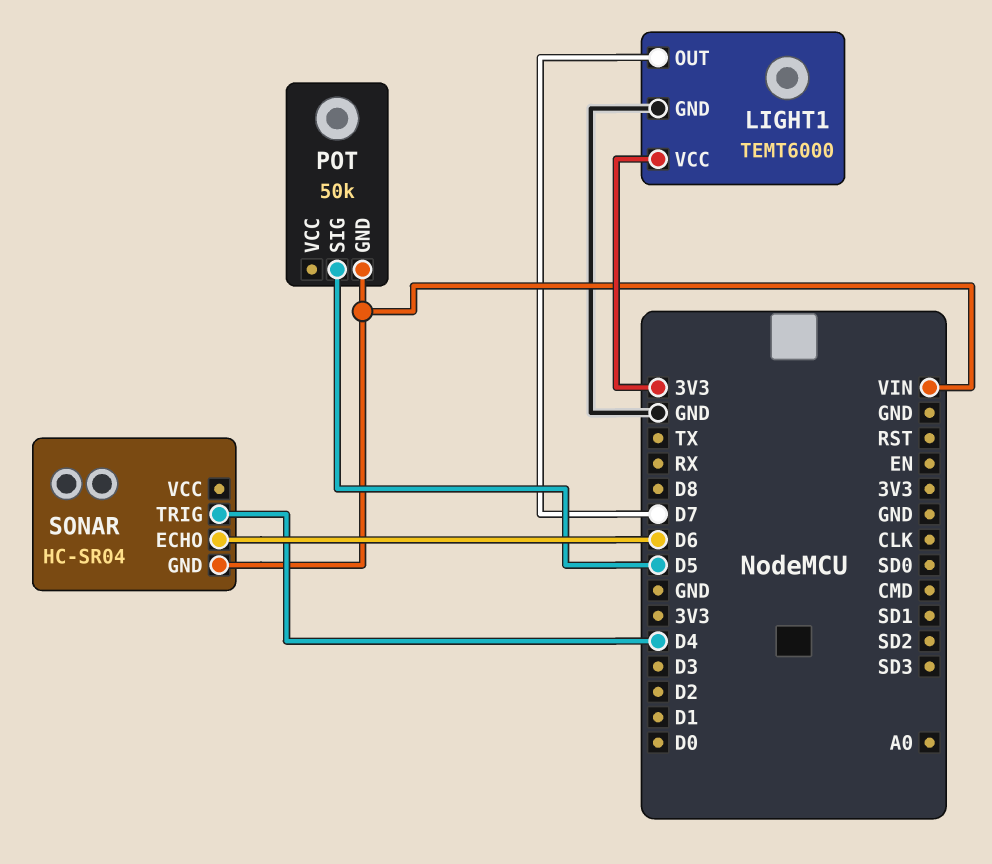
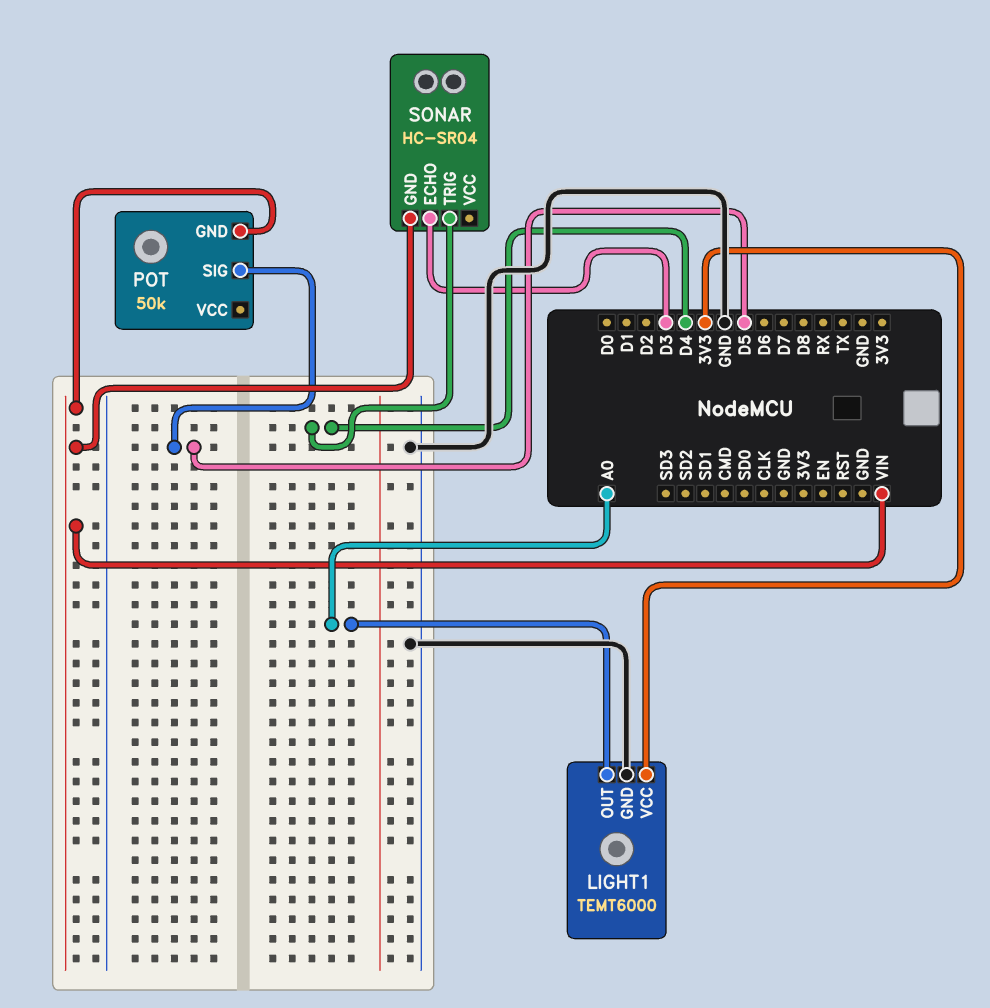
LIGHT1 pin OUT: D7 -> A0
SONAR pin ECHO: D6 -> D3

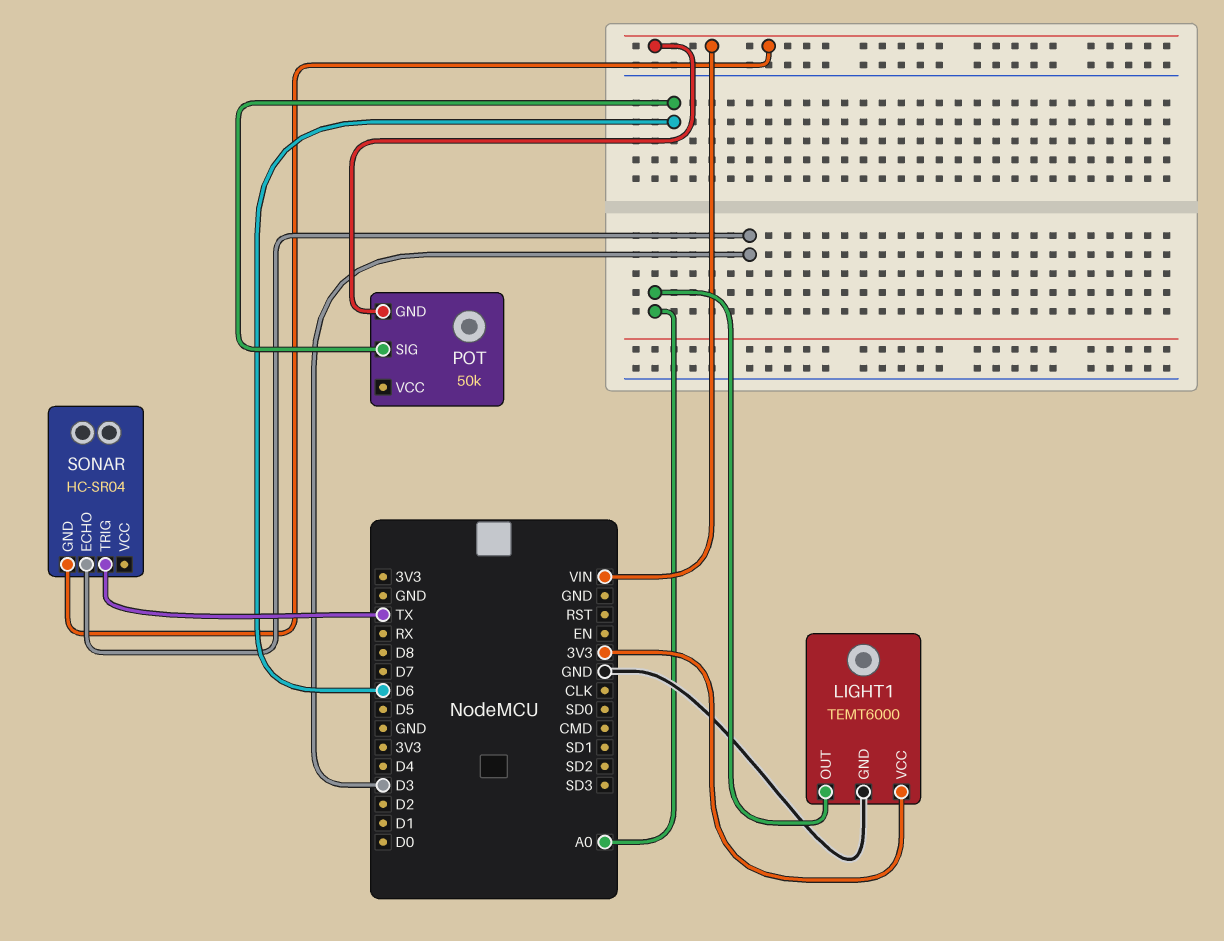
POT pin SIG: D5 -> D6
SONAR pin TRIG: D4 -> TX

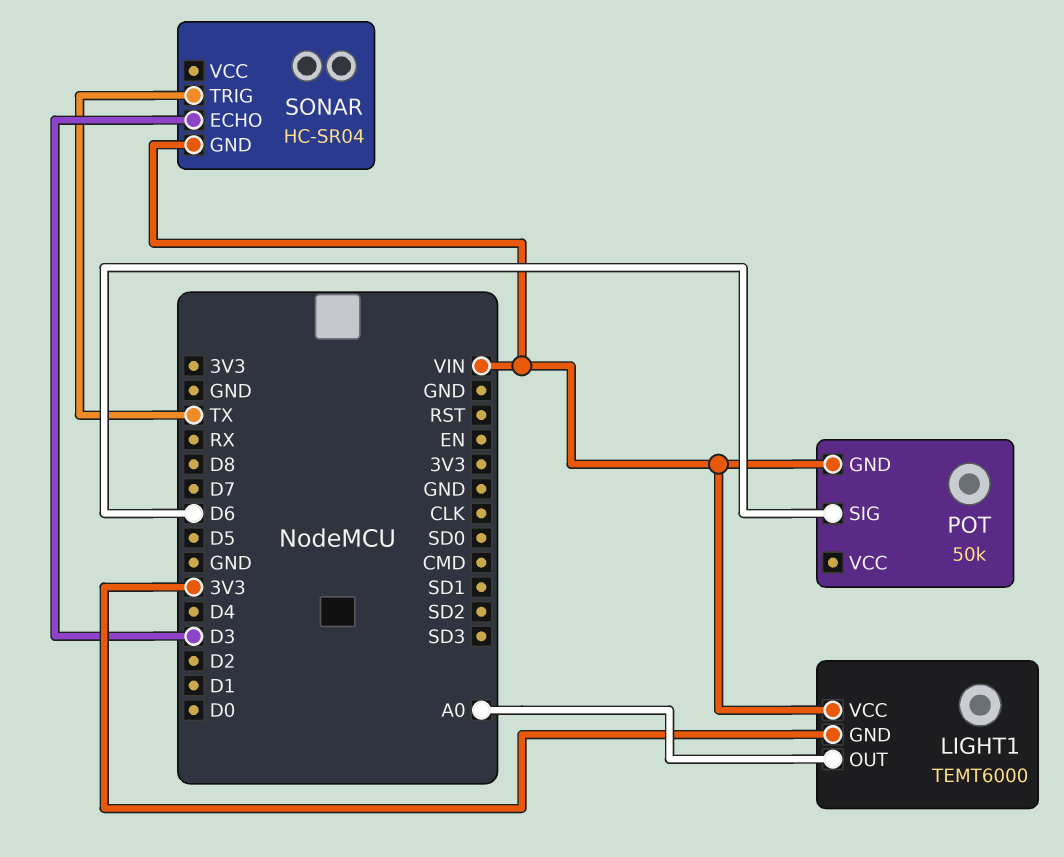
LIGHT1 pin GND: GND -> 3V3
LIGHT1 pin VCC: 3V3 -> VIN

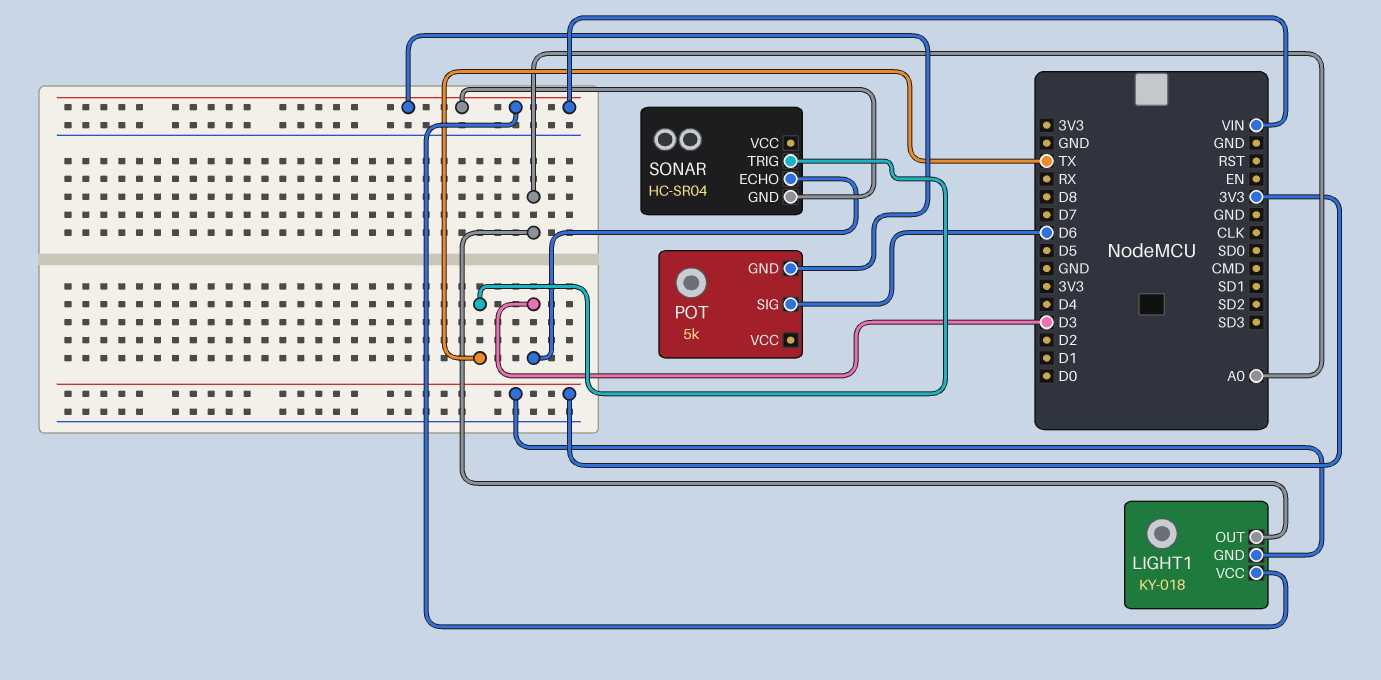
LIGHT1: TEMT6000 -> KY-018
POT: 50k -> 5k

